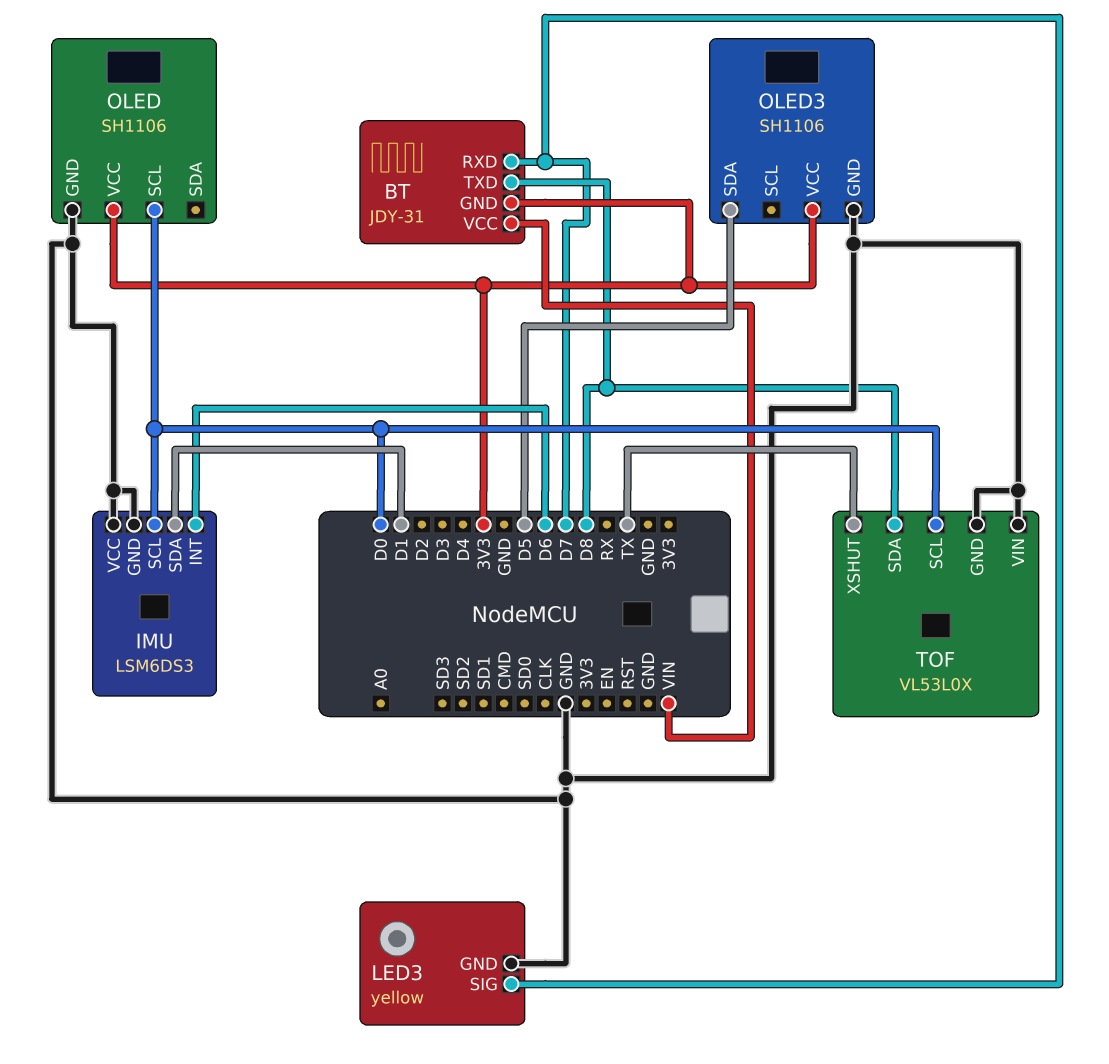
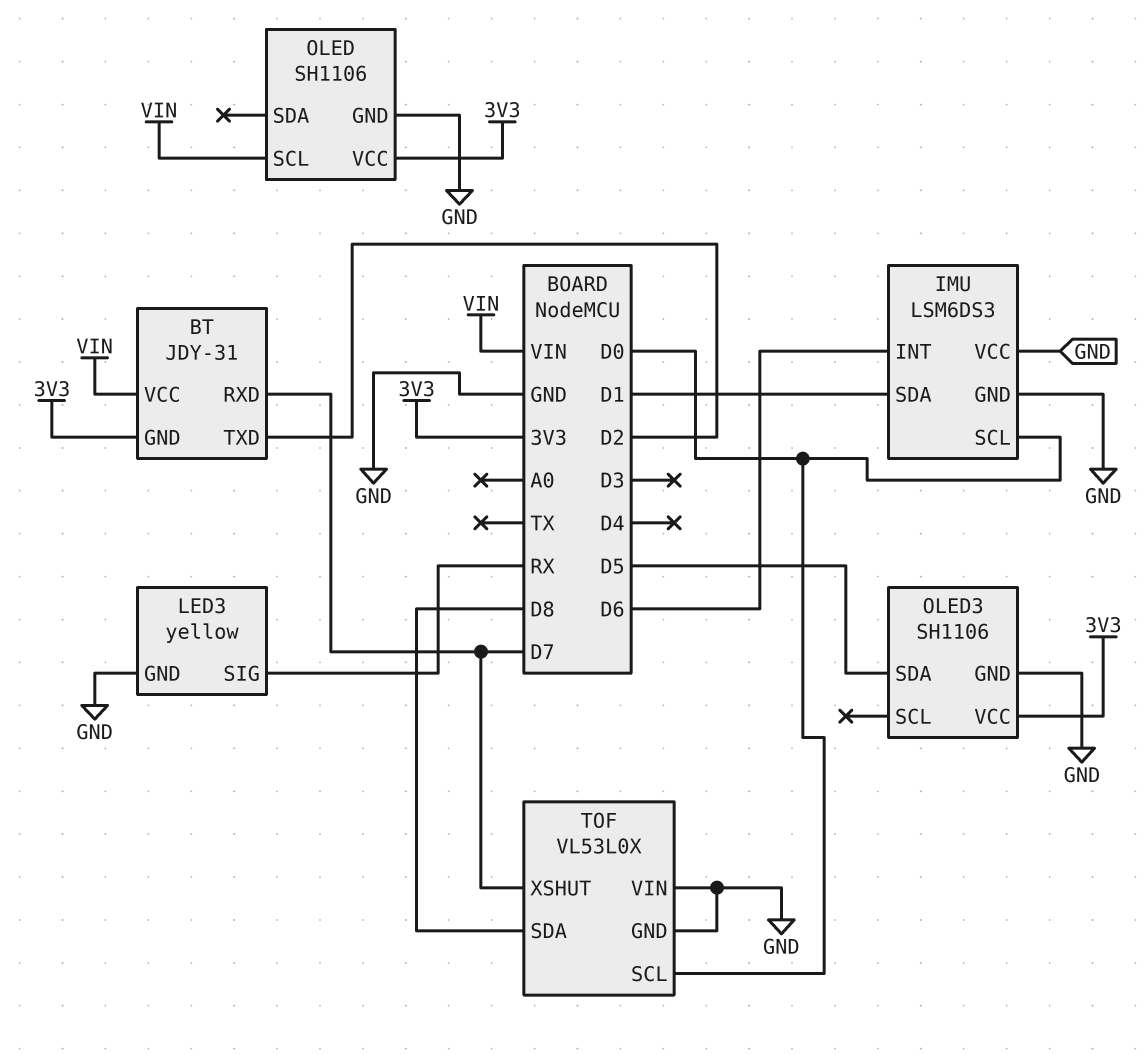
BT pin TXD: D8 -> D2
LED3 pin SIG: D7 -> RX
OLED pin SCL: D0 -> VIN
TOF pin XSHUT: TX -> D7

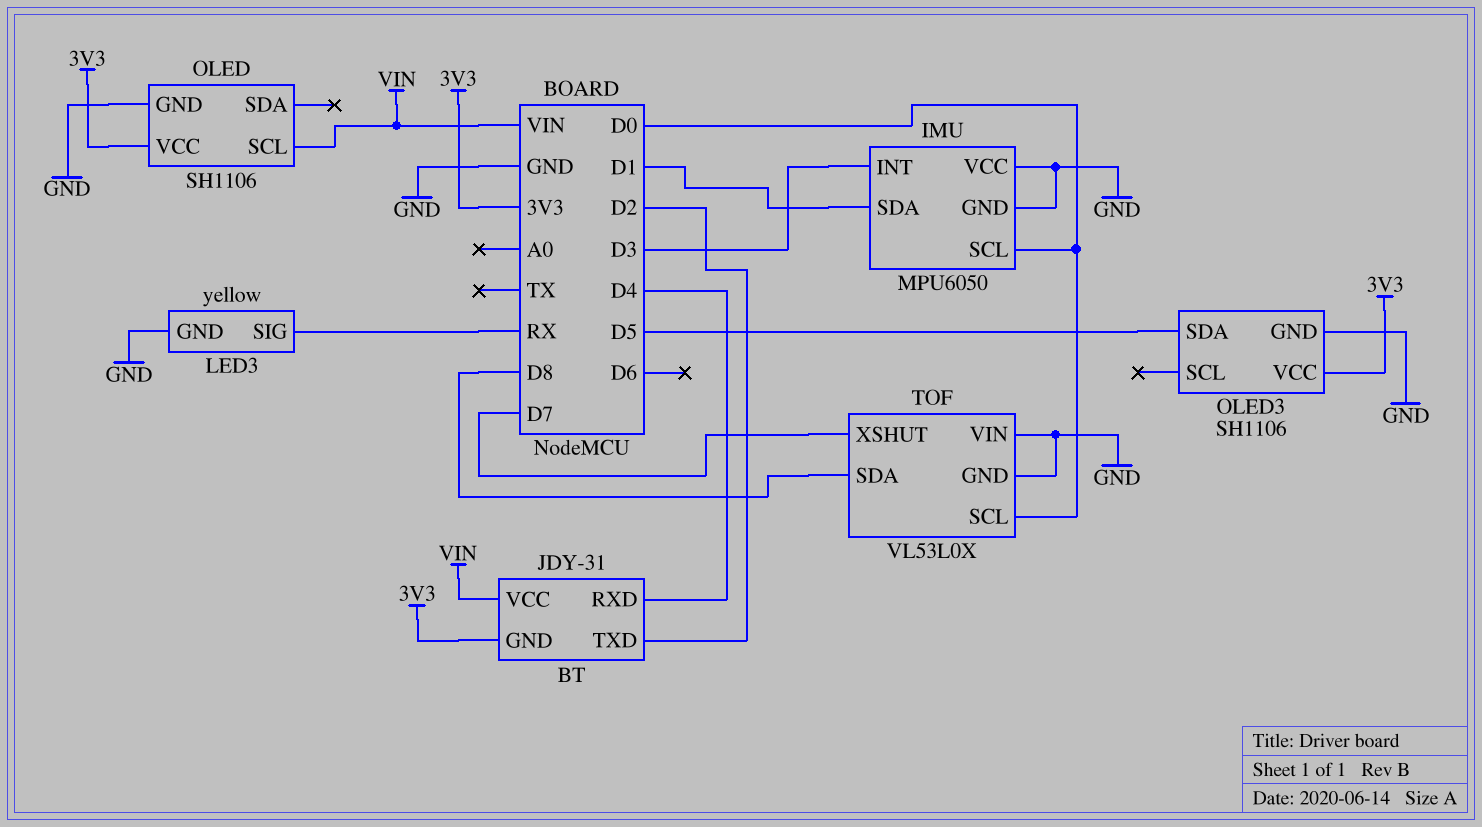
BT pin RXD: D7 -> D4
IMU: LSM6DS3 -> MPU6050
IMU pin INT: D6 -> D3

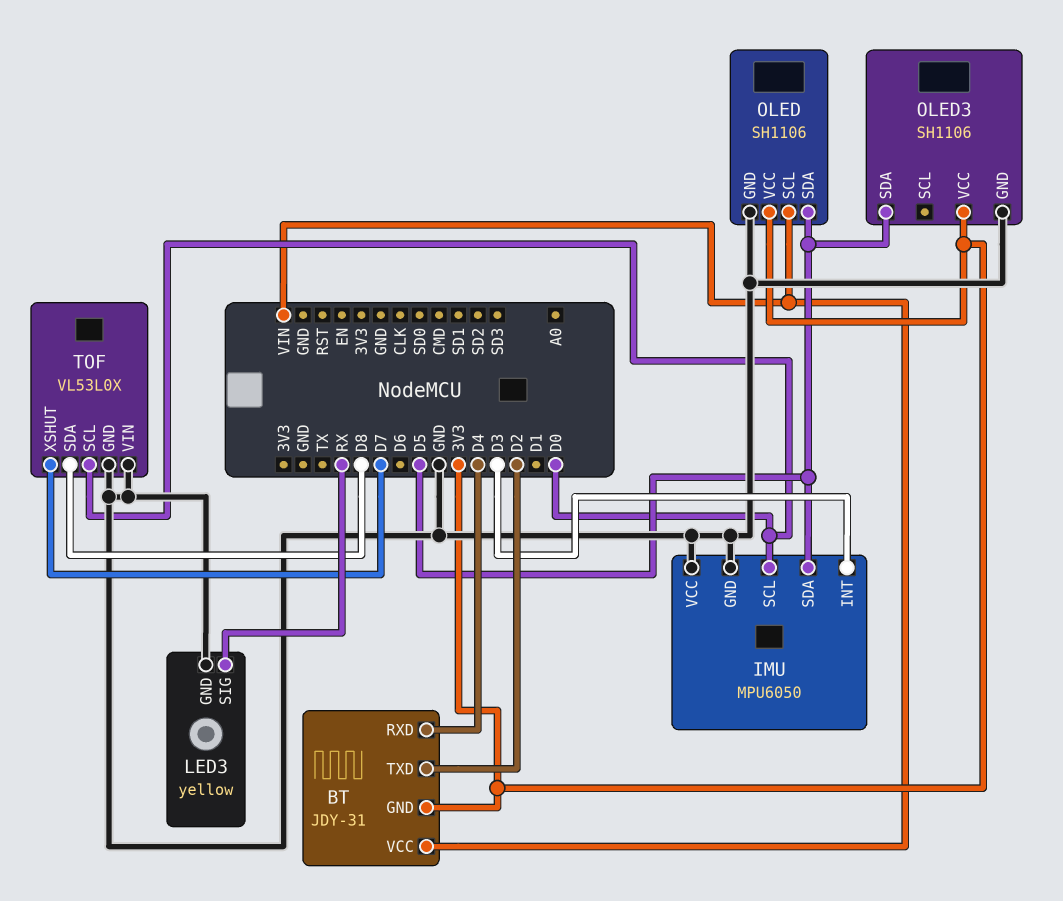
IMU pin SDA: D1 -> D5
OLED pin SDA: none -> D5

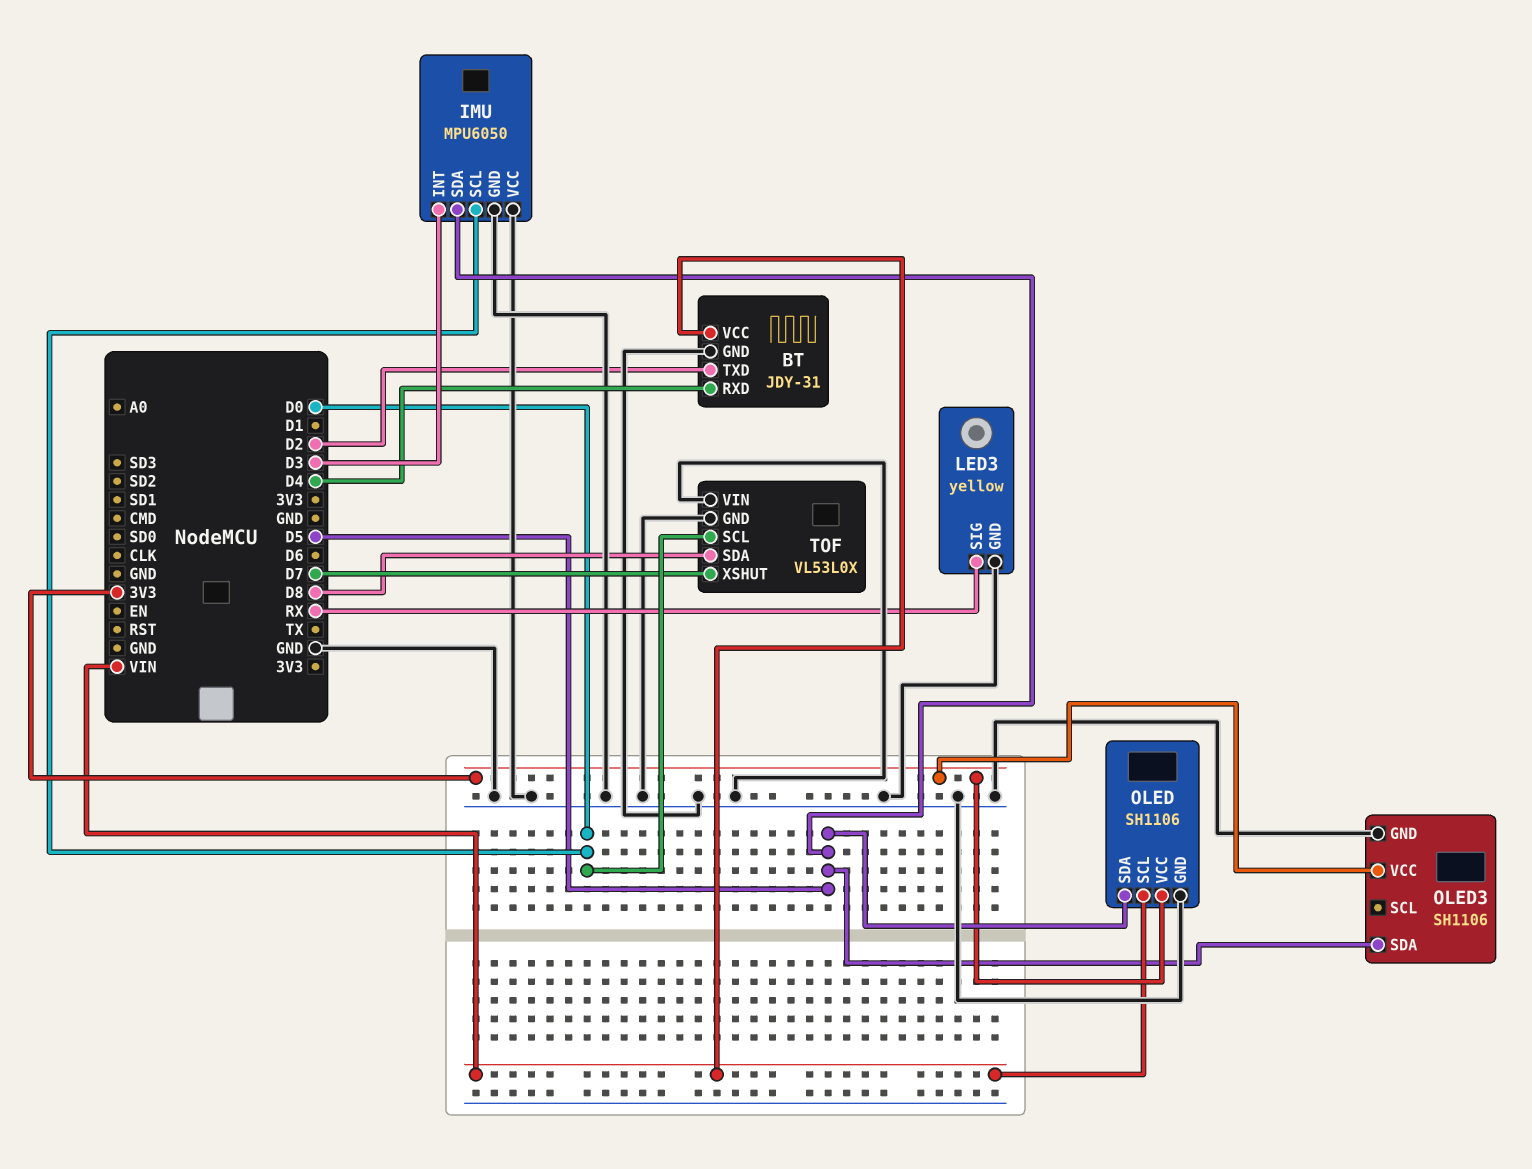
BT pin GND: 3V3 -> GND

